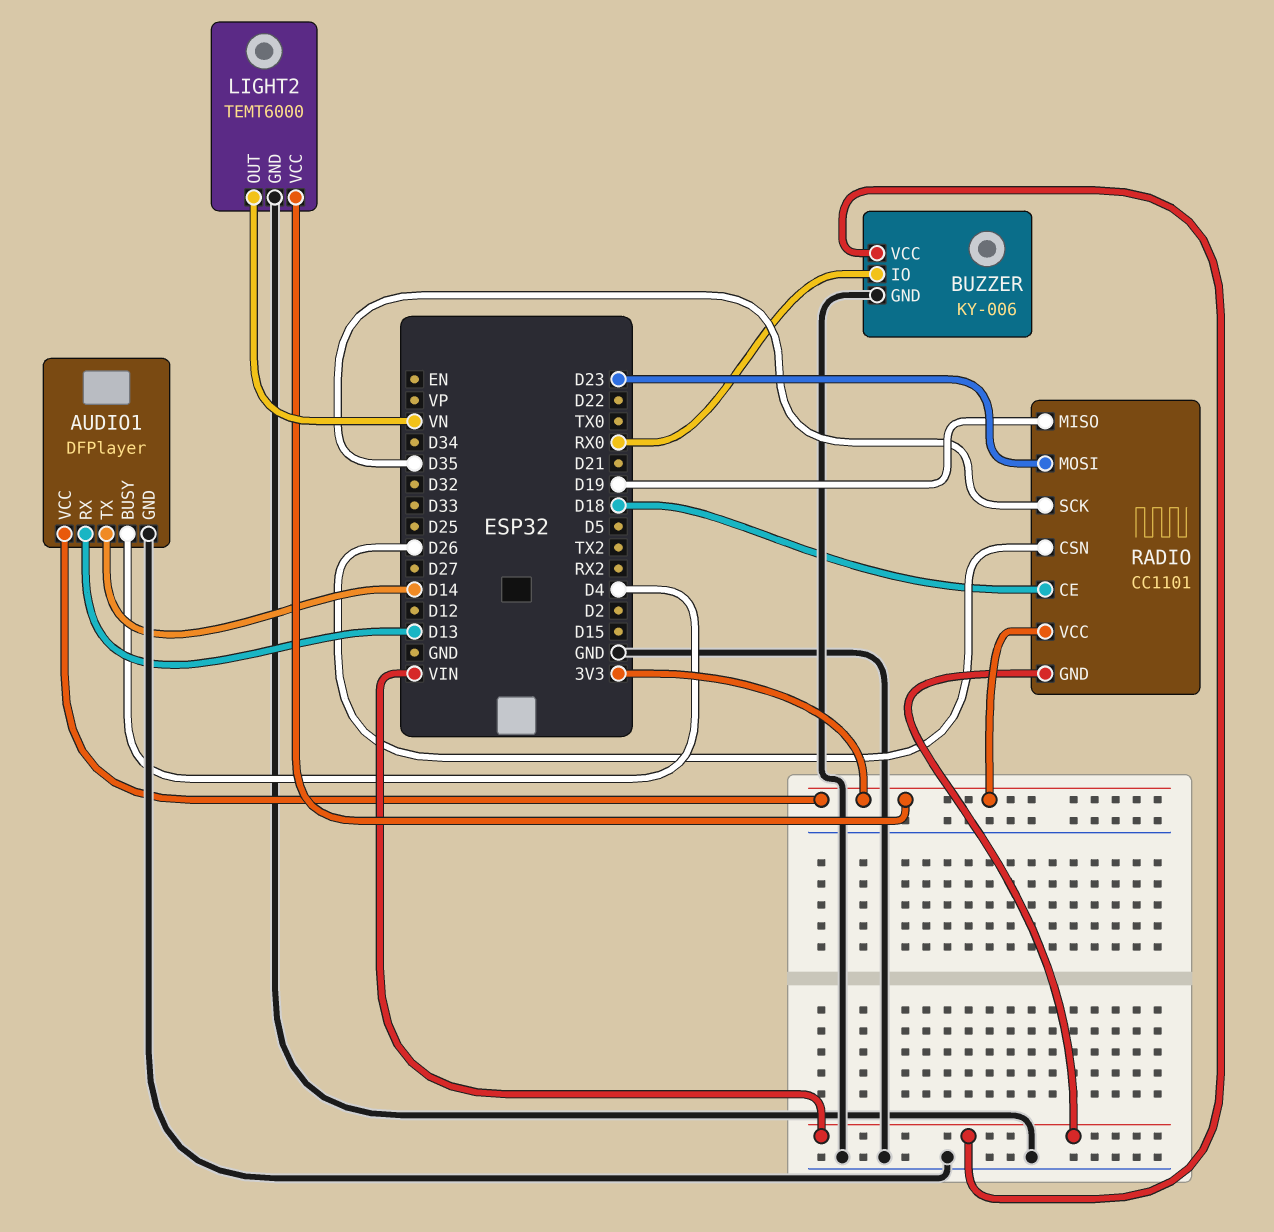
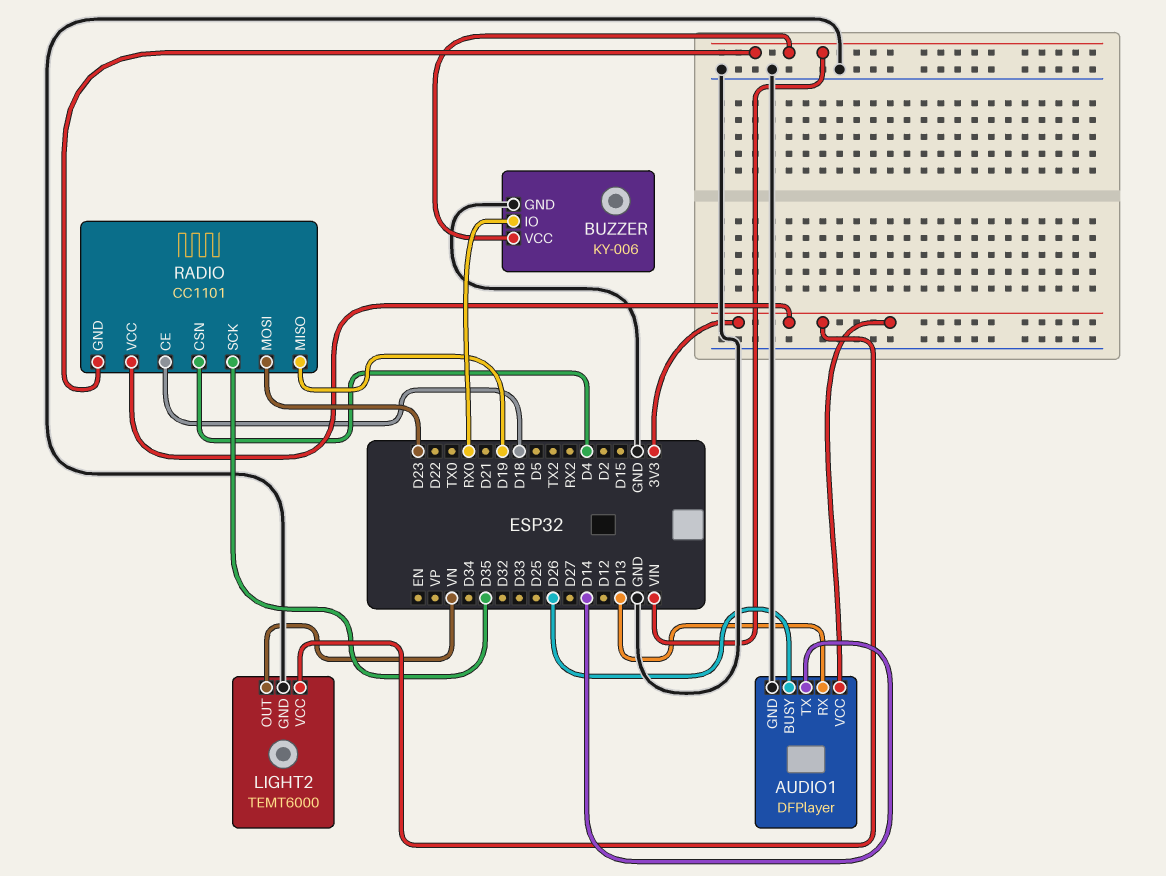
AUDIO1 pin BUSY: D4 -> D26
RADIO pin CSN: D26 -> D4

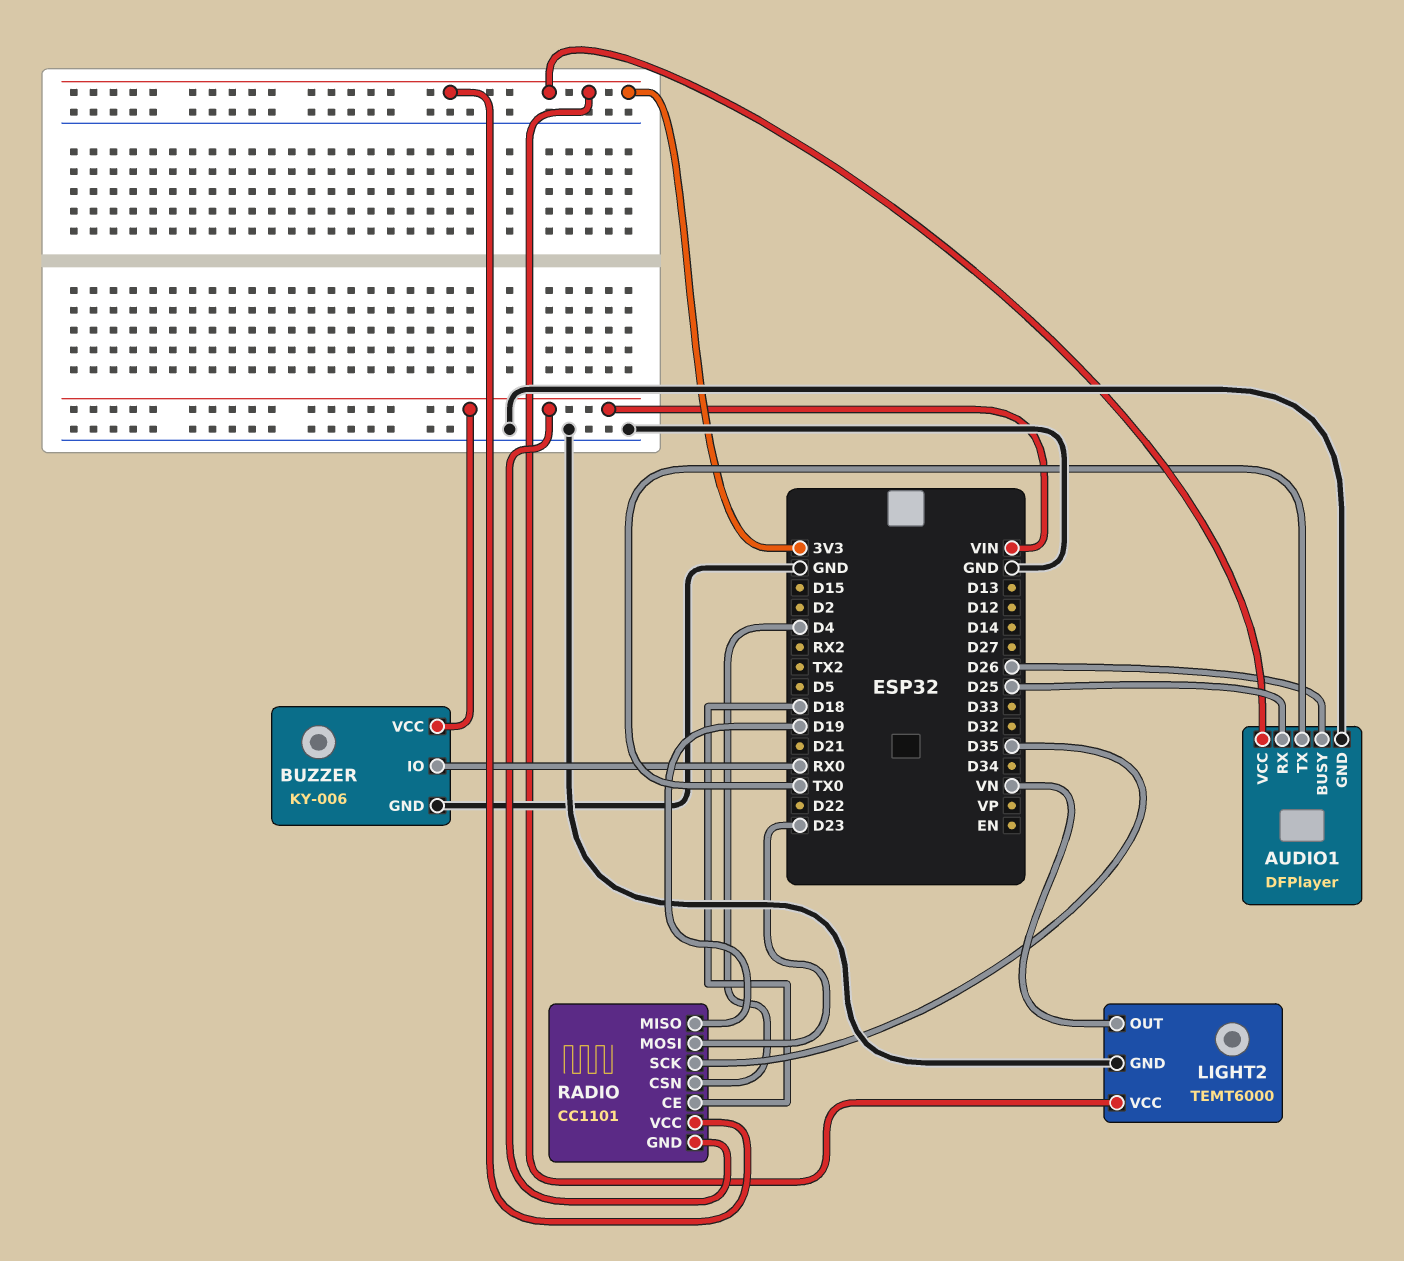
AUDIO1 pin RX: D13 -> D25
AUDIO1 pin TX: D14 -> TX0

